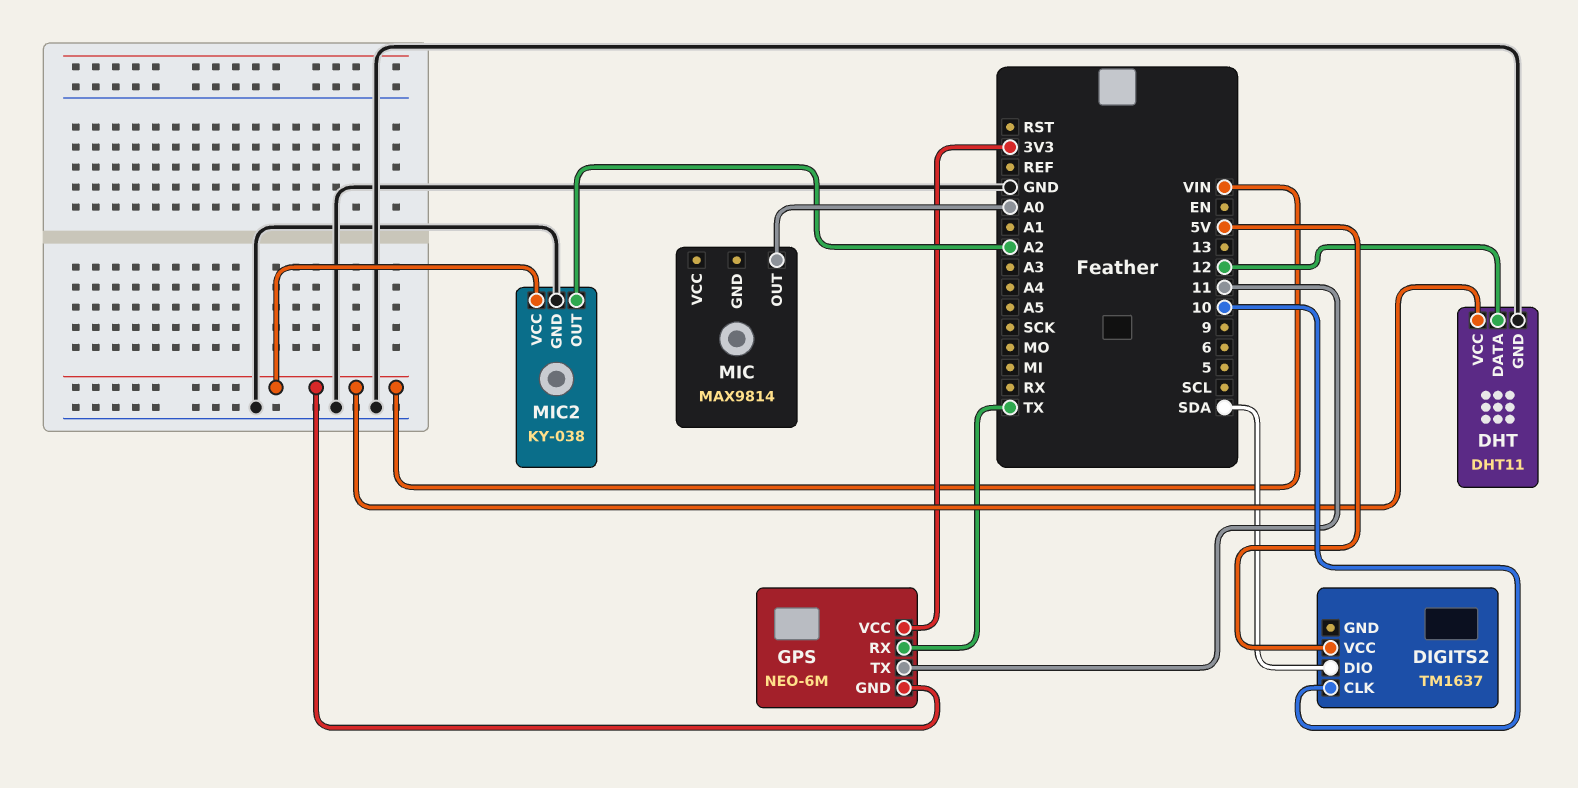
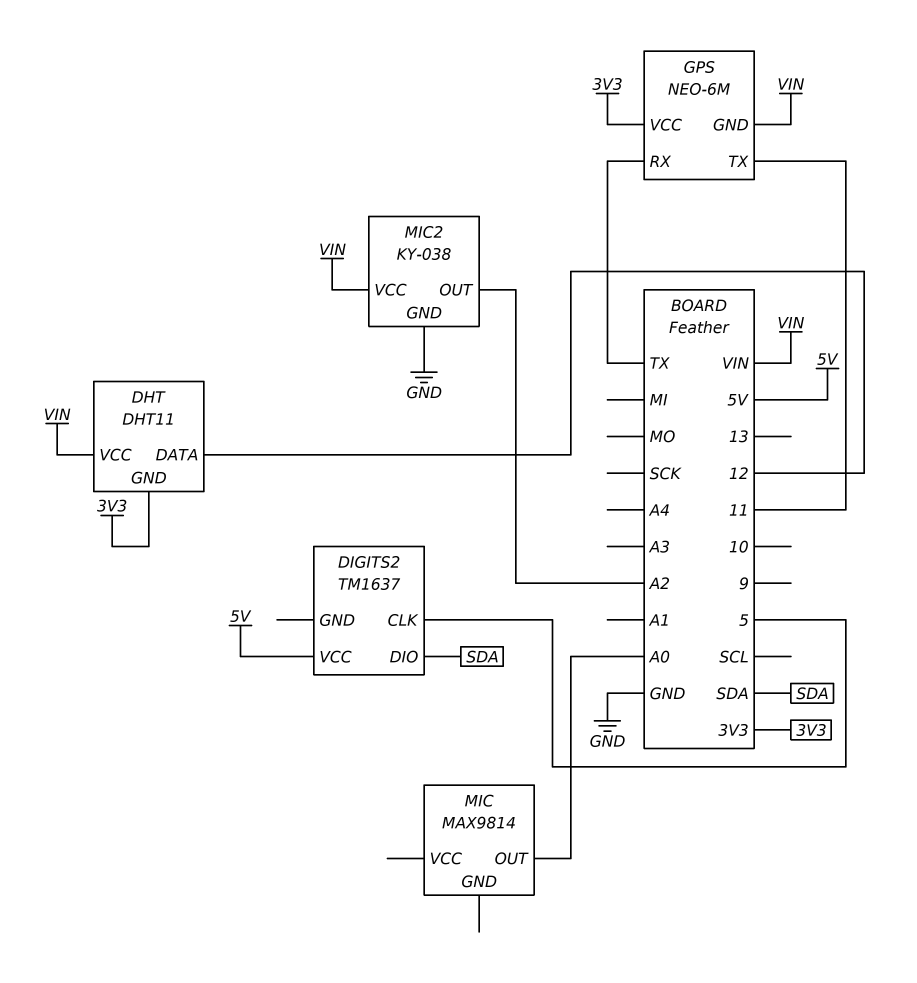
DHT pin GND: GND -> 3V3
DIGITS2 pin CLK: 10 -> 5

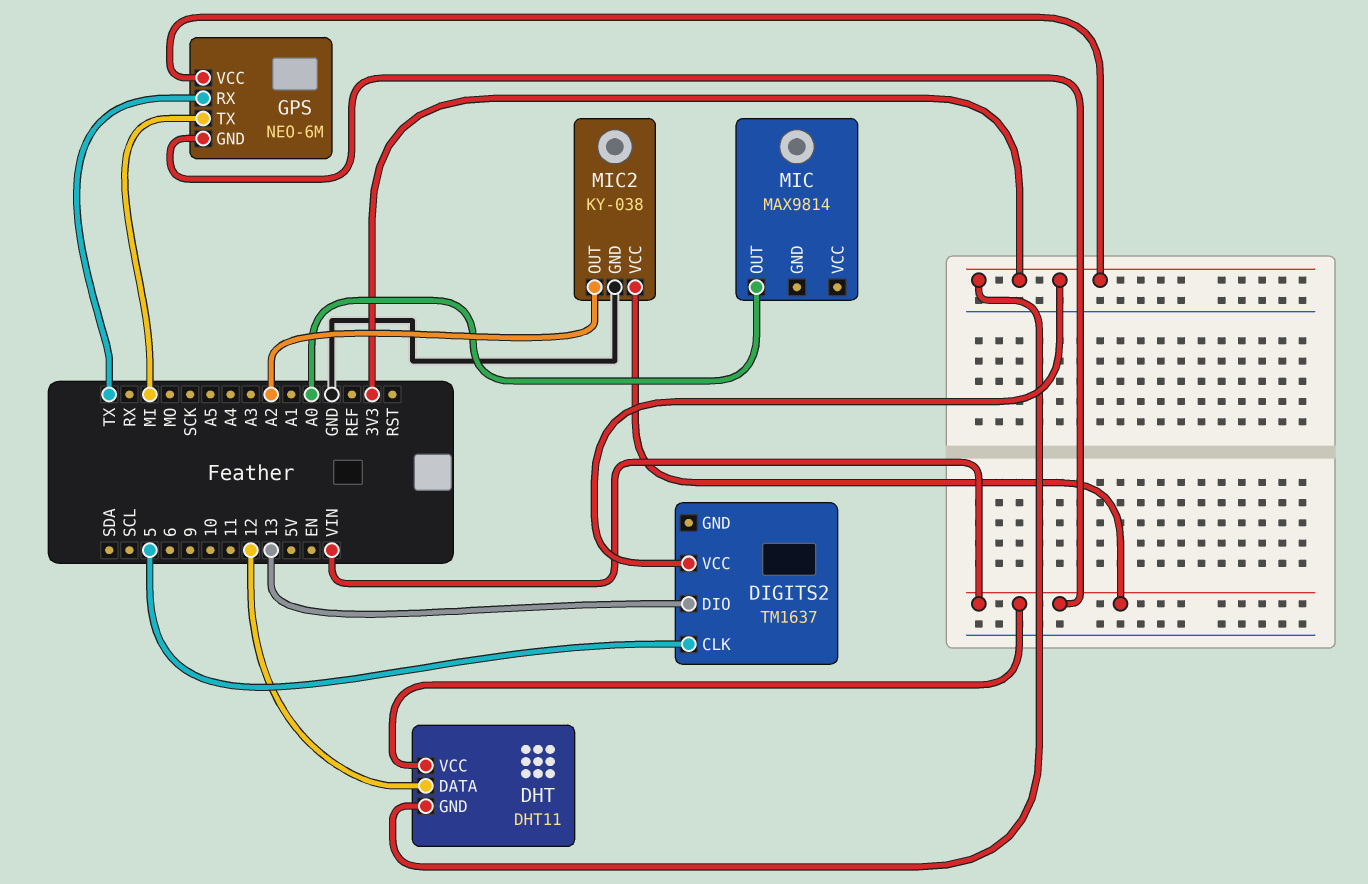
DIGITS2 pin DIO: SDA -> 13
DIGITS2 pin VCC: 5V -> 3V3
GPS pin TX: 11 -> MI

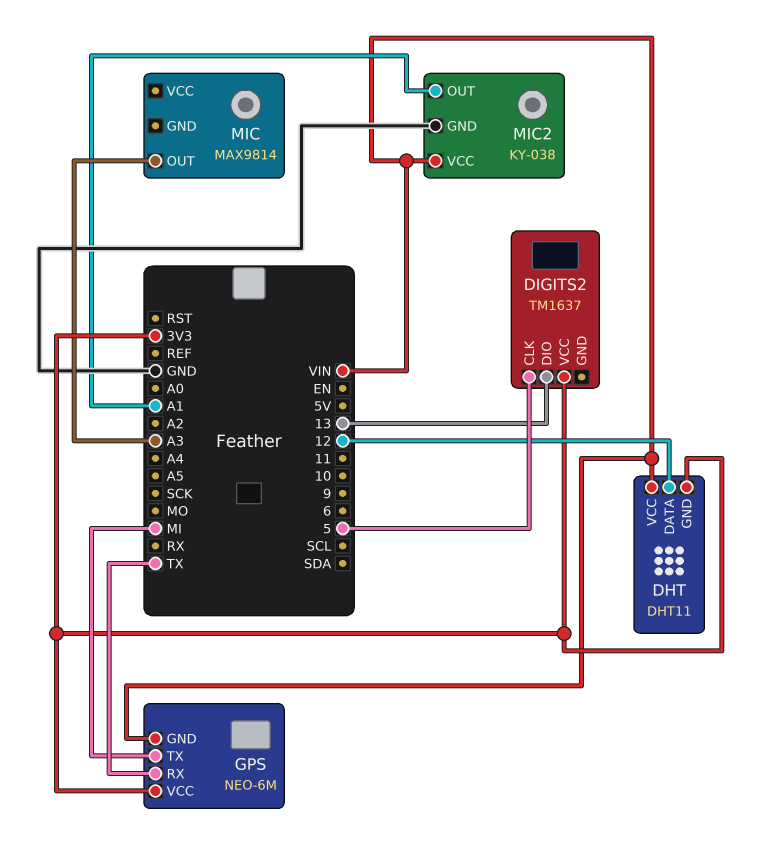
MIC pin OUT: A0 -> A3
MIC2 pin OUT: A2 -> A1

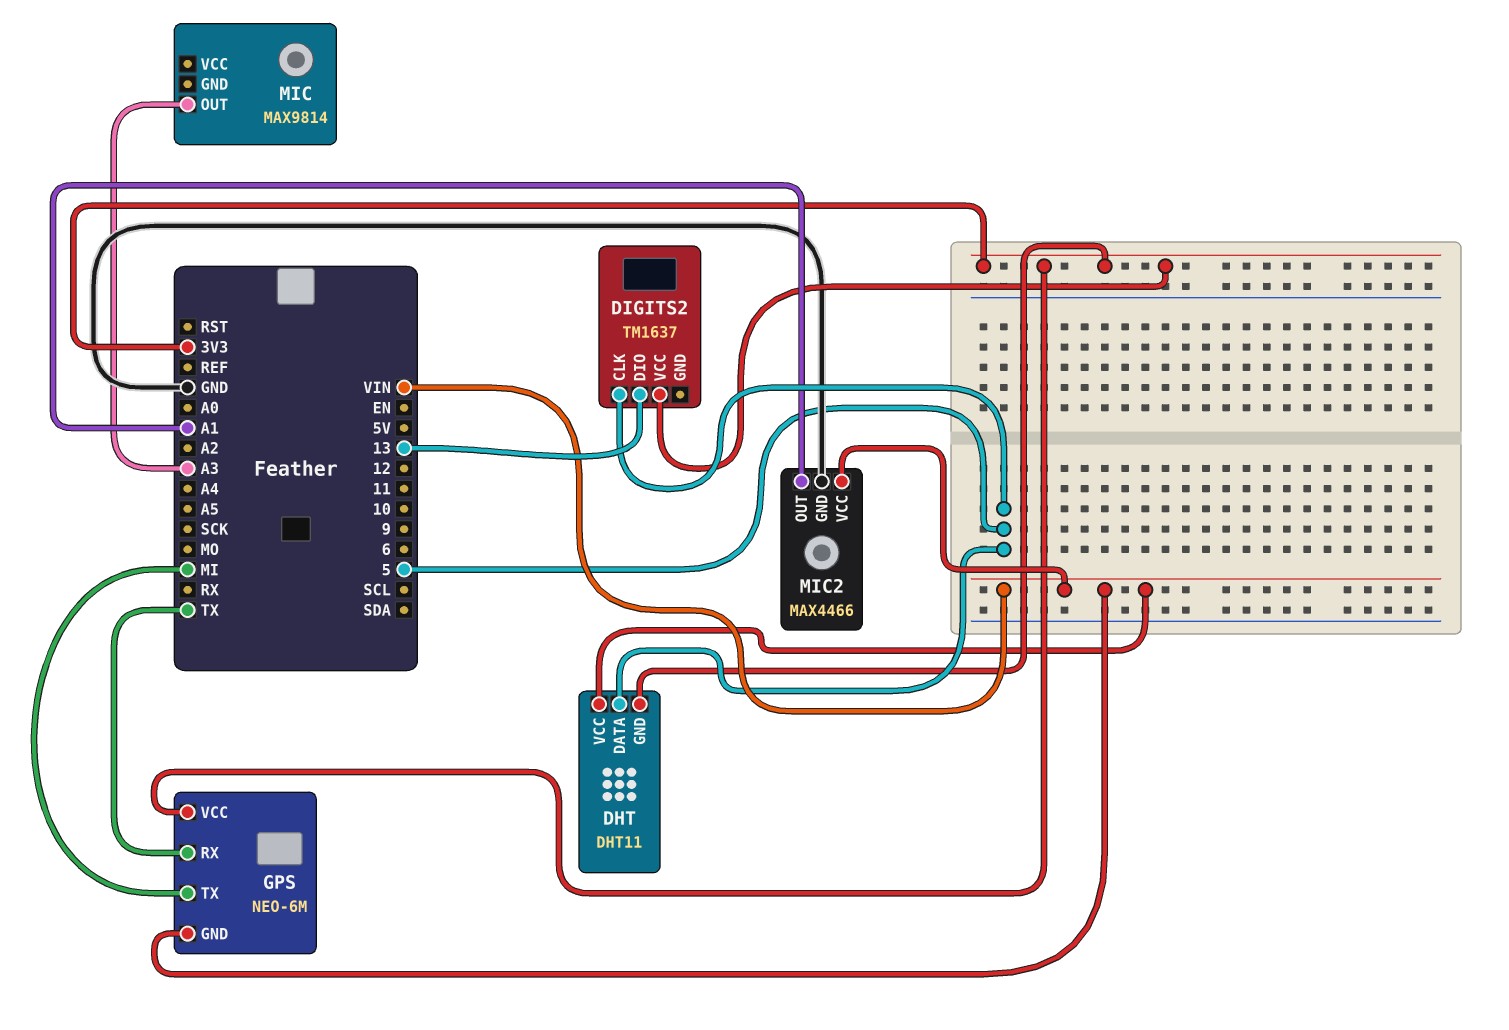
DHT pin DATA: 12 -> 5
MIC2: KY-038 -> MAX4466

